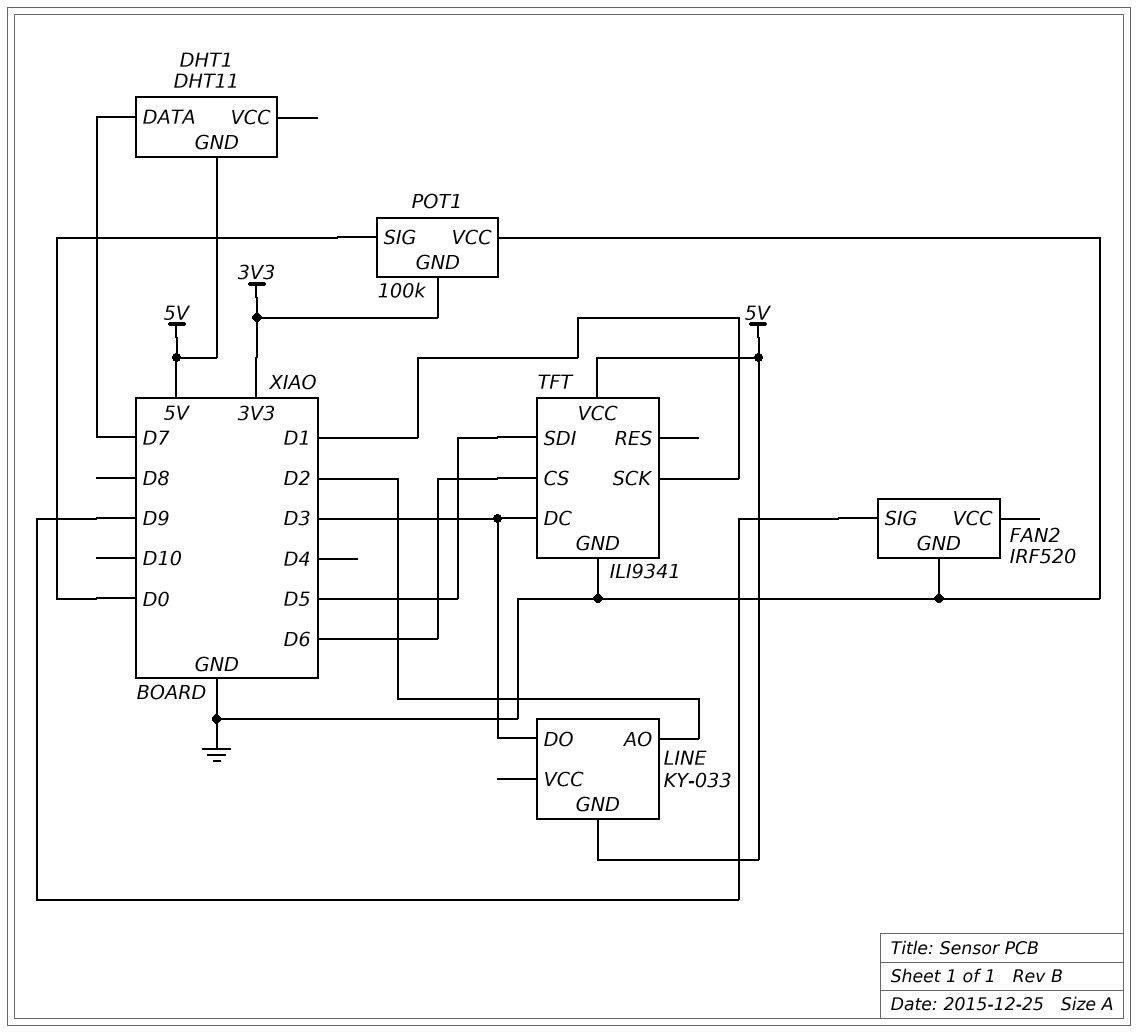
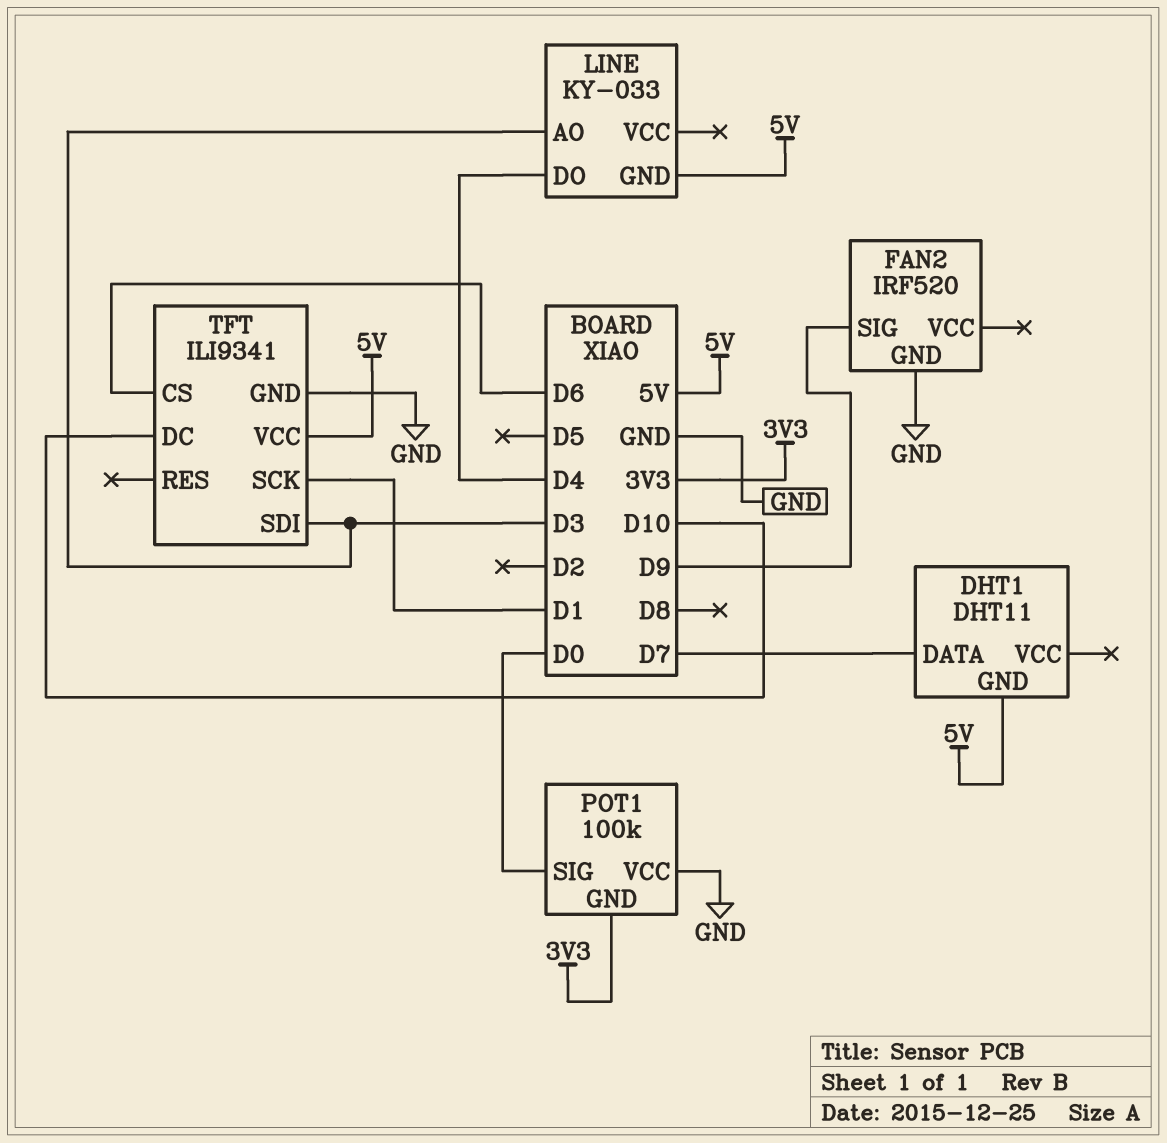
LINE pin AO: D2 -> D3
LINE pin DO: D3 -> D4
TFT pin DC: D3 -> D10
TFT pin SDI: D5 -> D3

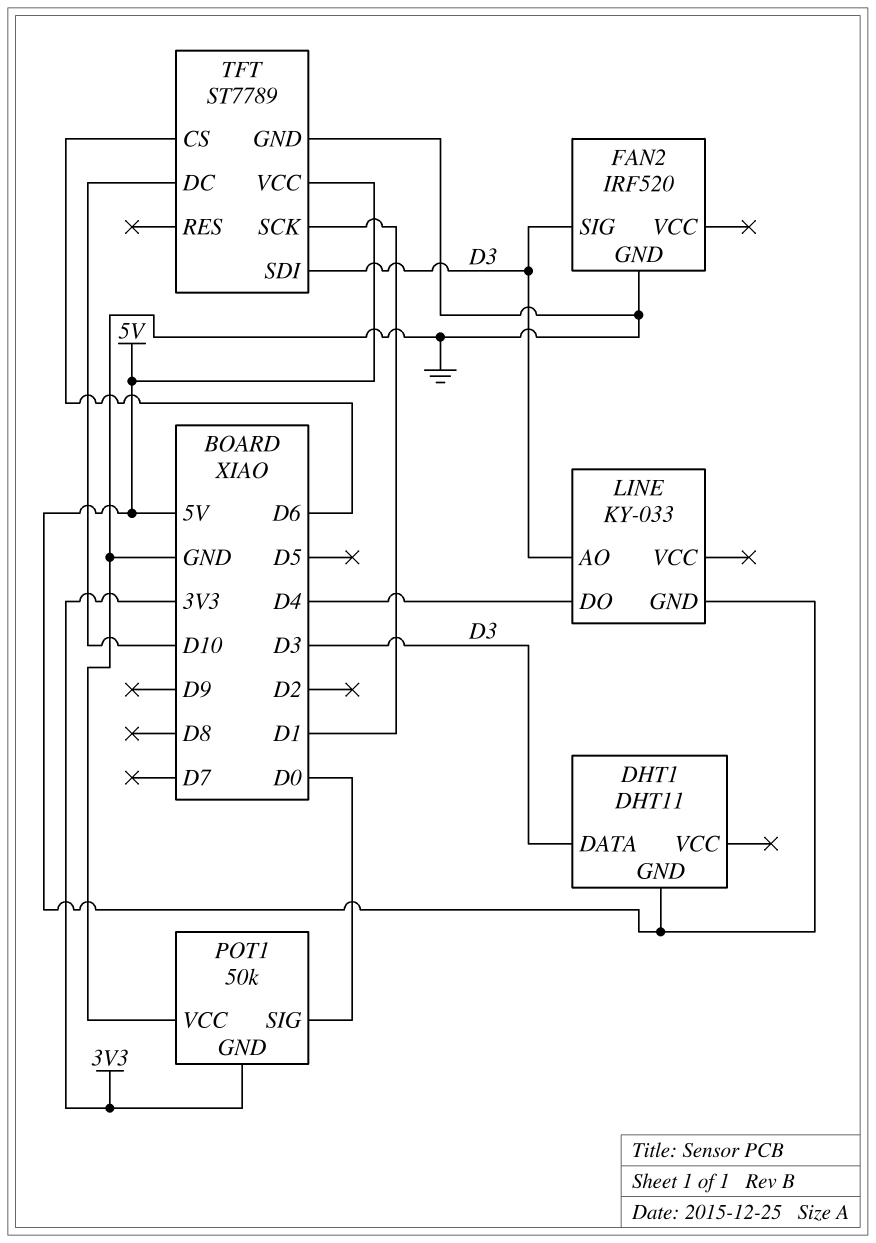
DHT1 pin DATA: D7 -> D3
FAN2 pin SIG: D9 -> D3
POT1: 100k -> 50k
TFT: ILI9341 -> ST7789

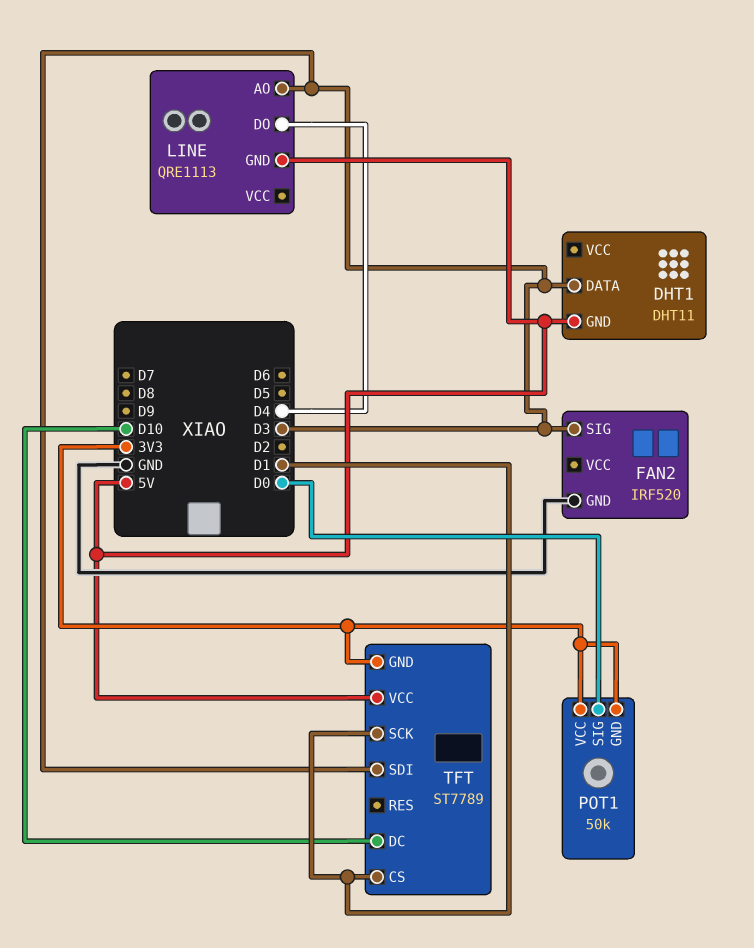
LINE: KY-033 -> QRE1113
POT1 pin VCC: GND -> 3V3
TFT pin CS: D6 -> D1
TFT pin GND: GND -> 3V3

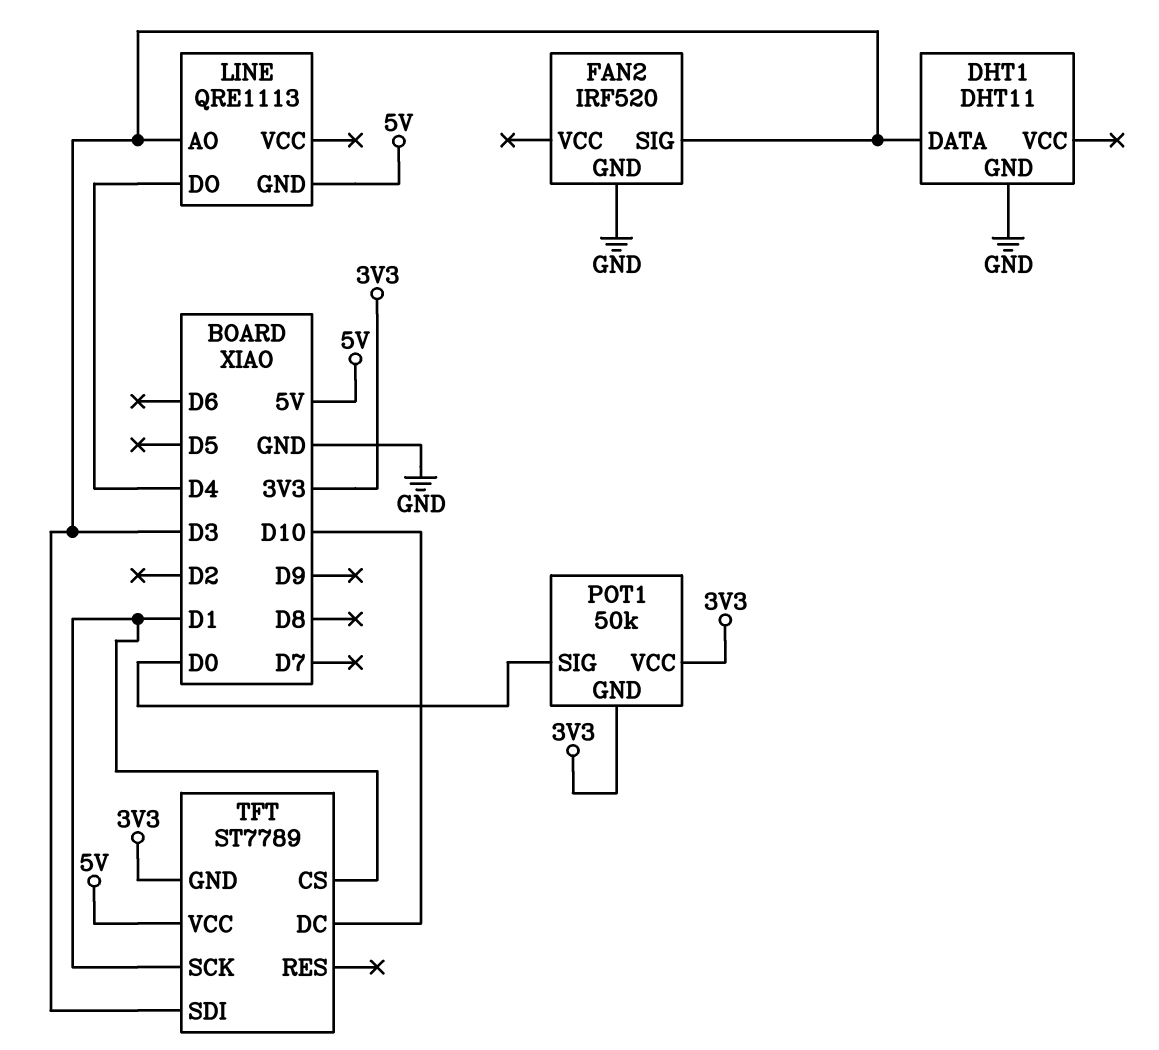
DHT1 pin GND: 5V -> GND

